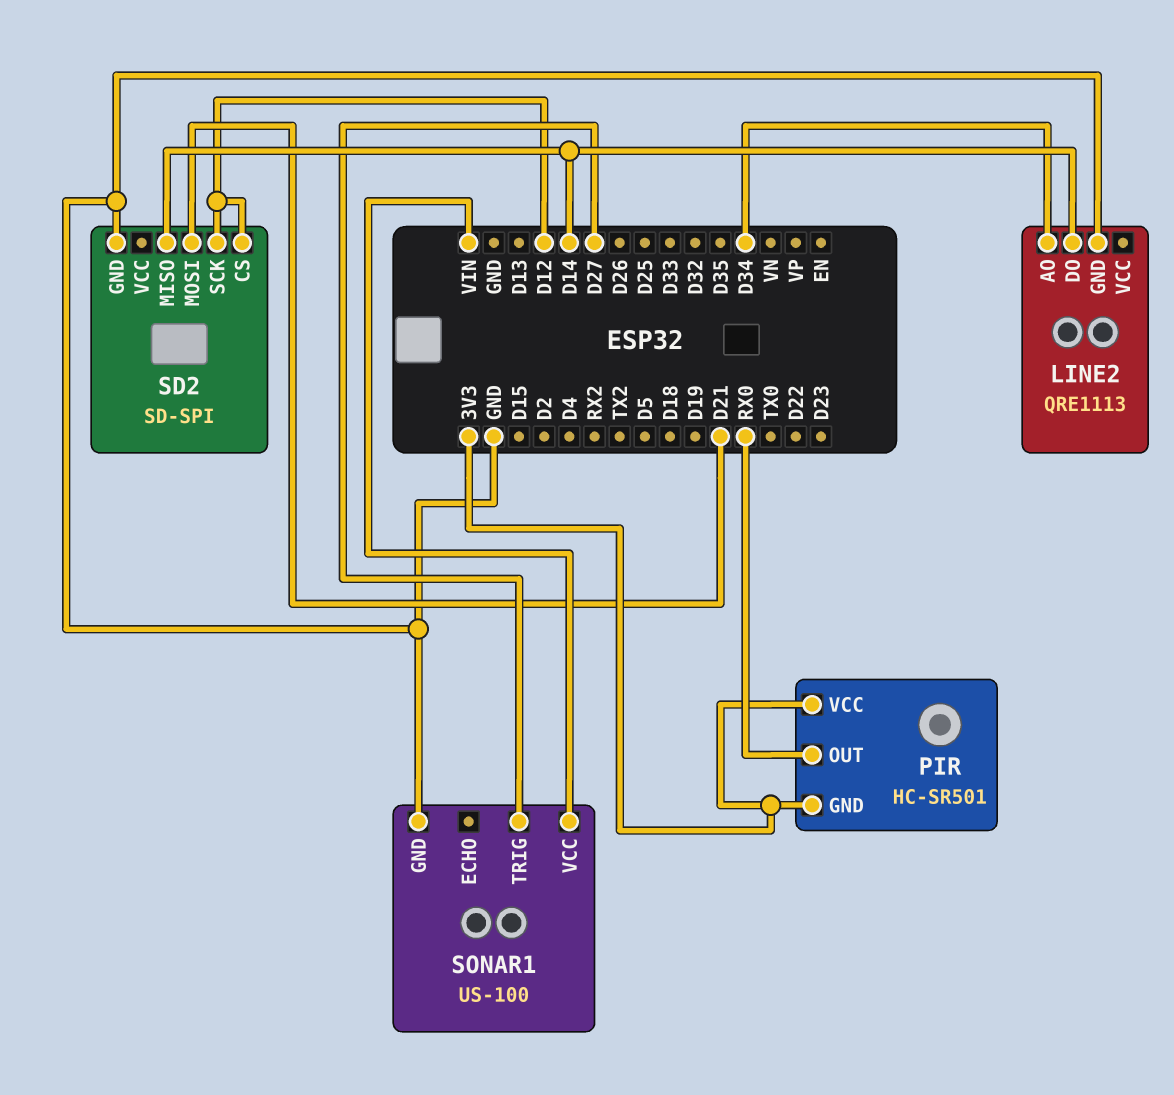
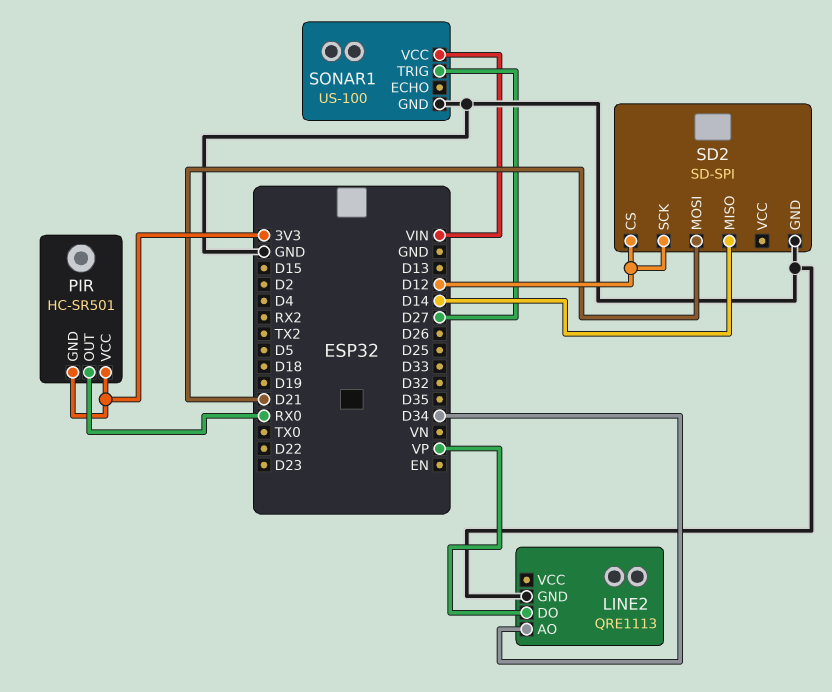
LINE2 pin DO: D14 -> VP

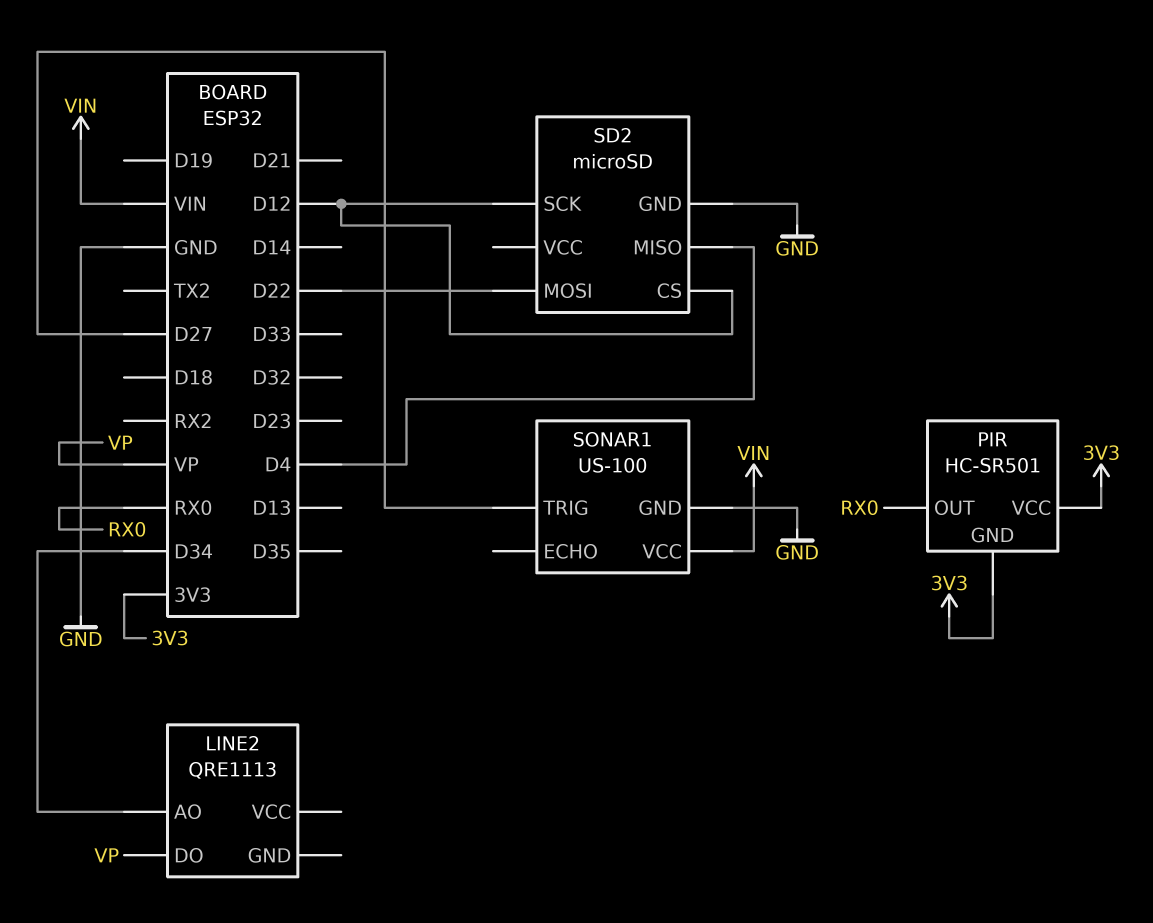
LINE2 pin GND: GND -> none
SD2: SD-SPI -> microSD
SD2 pin MISO: D14 -> D4
SD2 pin MOSI: D21 -> D22

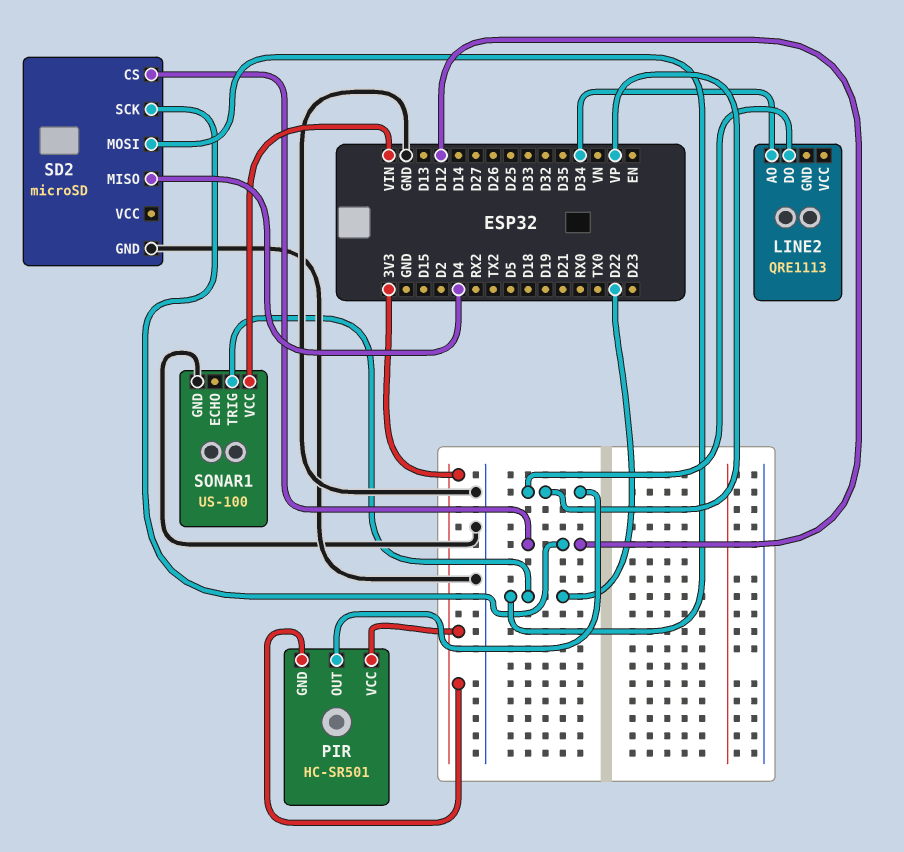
PIR pin OUT: RX0 -> VP
SONAR1 pin TRIG: D27 -> D22

